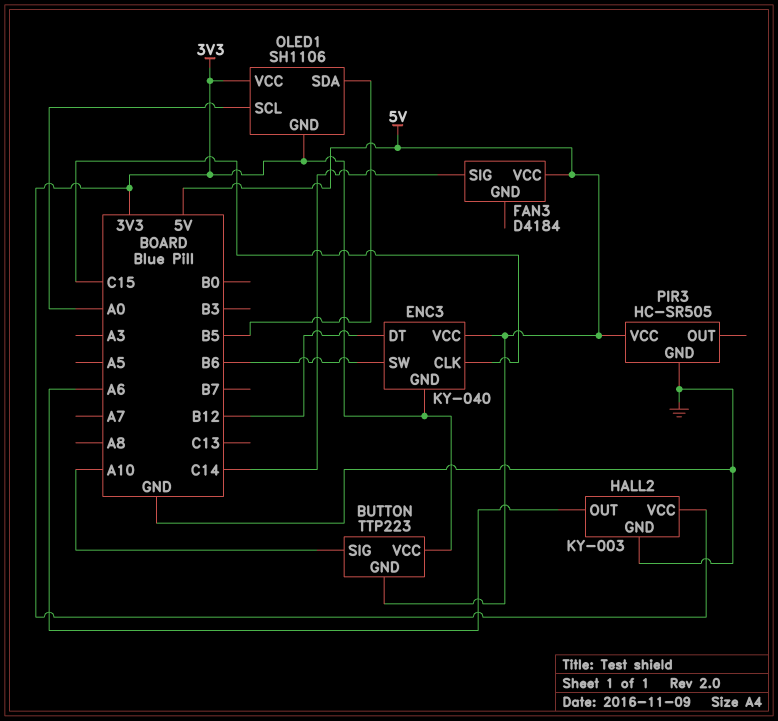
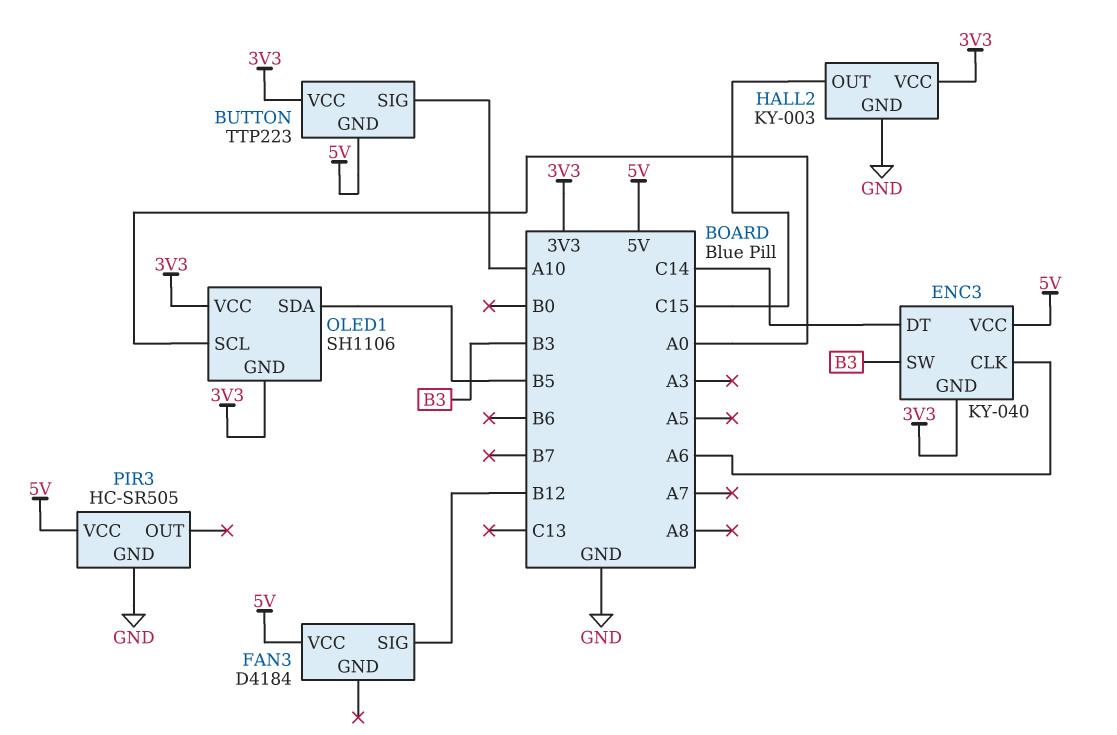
ENC3 pin CLK: C15 -> A6
ENC3 pin DT: B12 -> C14
ENC3 pin SW: B6 -> B3
FAN3 pin SIG: C14 -> B12
HALL2 pin OUT: A6 -> C15

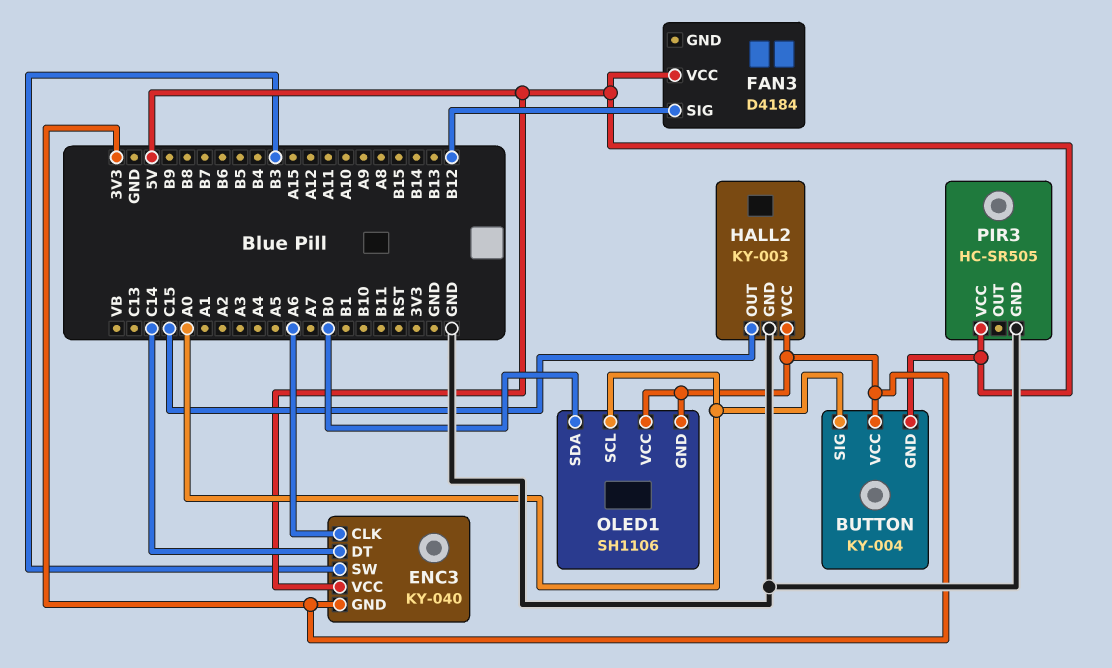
BUTTON: TTP223 -> KY-004
BUTTON pin SIG: A10 -> A0
OLED1 pin SDA: B5 -> B0

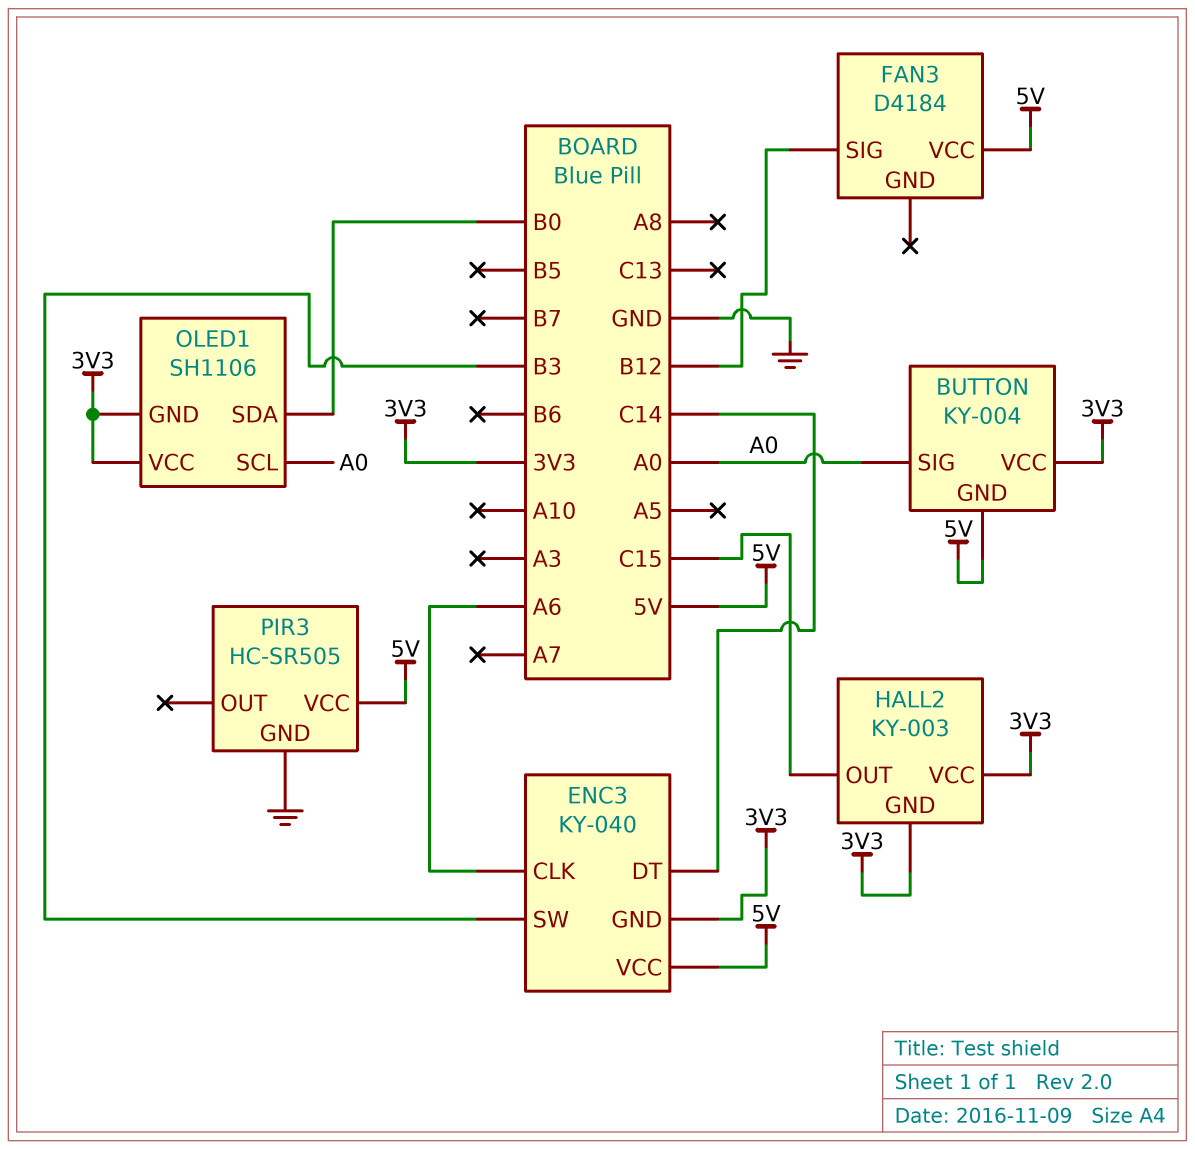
HALL2 pin GND: GND -> 3V3

